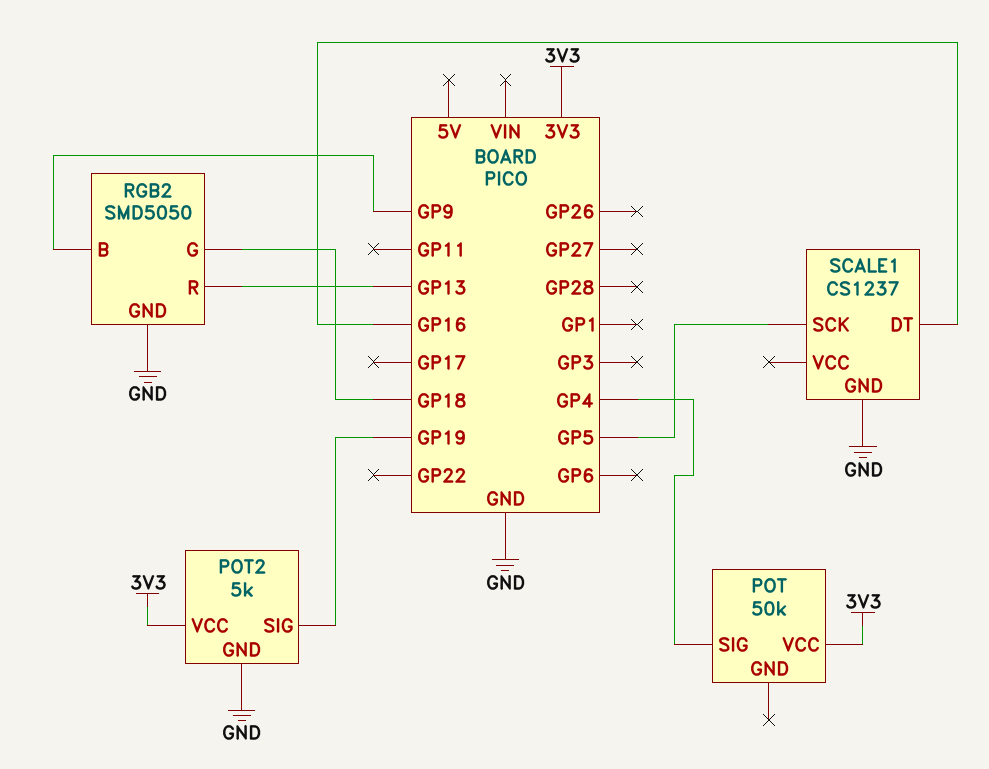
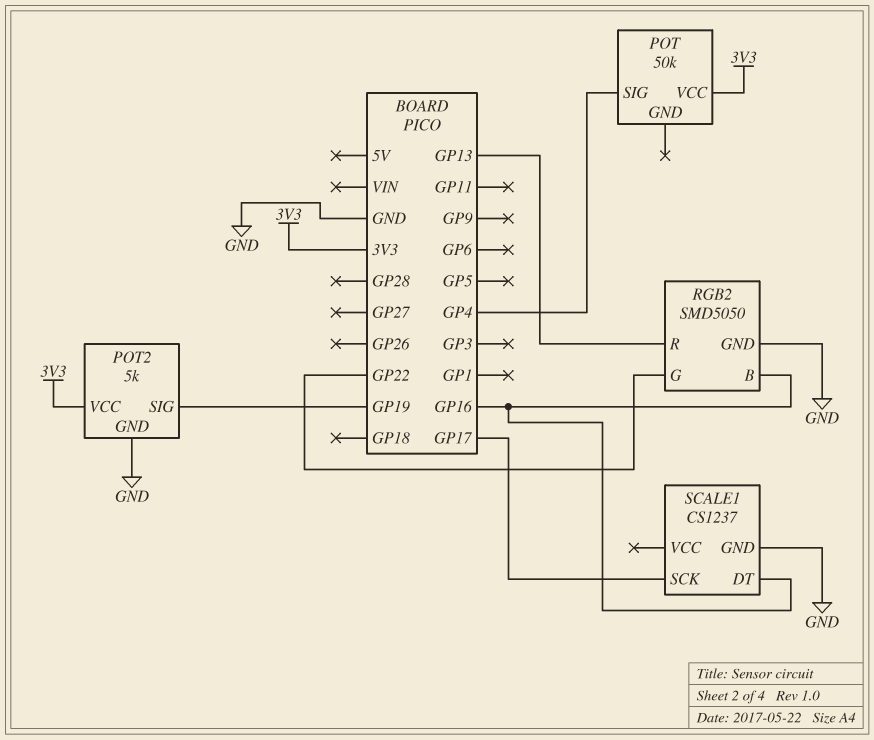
RGB2 pin B: GP9 -> GP16
RGB2 pin G: GP18 -> GP22
SCALE1 pin SCK: GP5 -> GP17

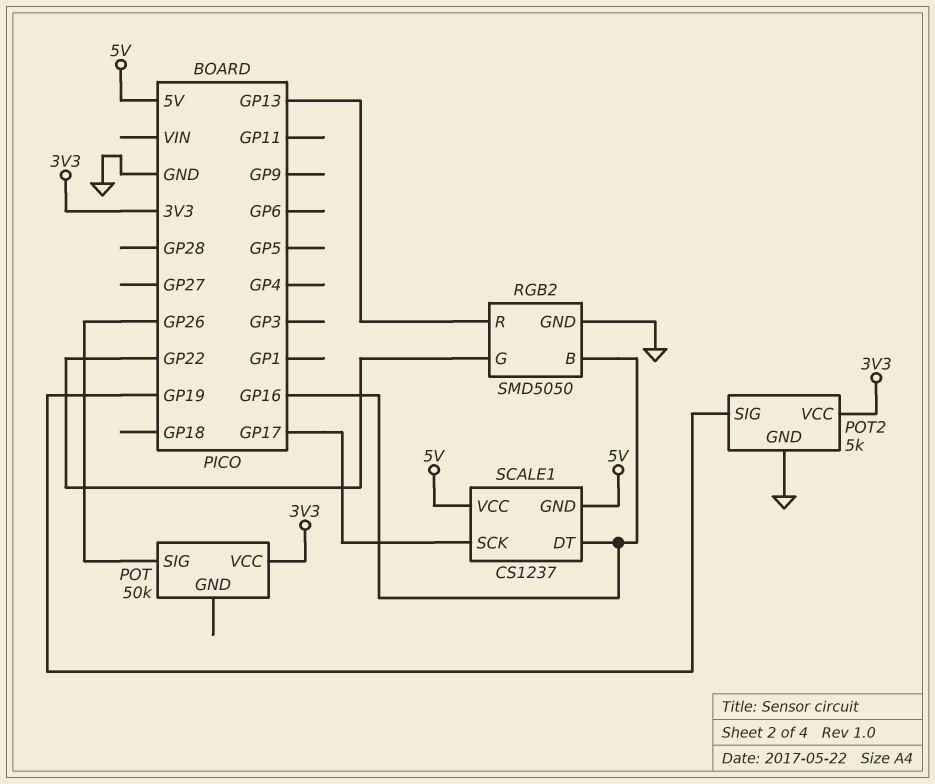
POT pin SIG: GP4 -> GP26
SCALE1 pin GND: GND -> 5V
SCALE1 pin VCC: none -> 5V

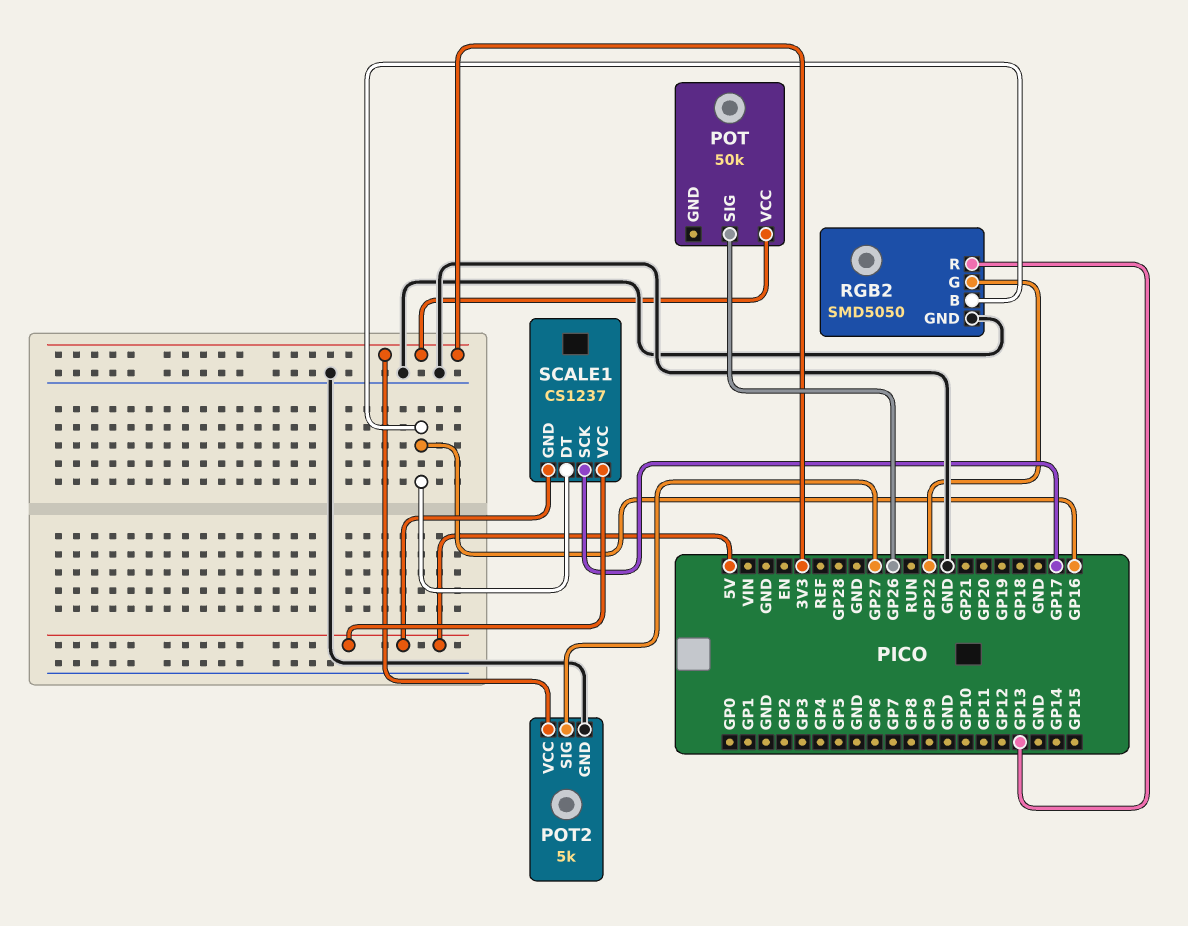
POT2 pin SIG: GP19 -> GP27

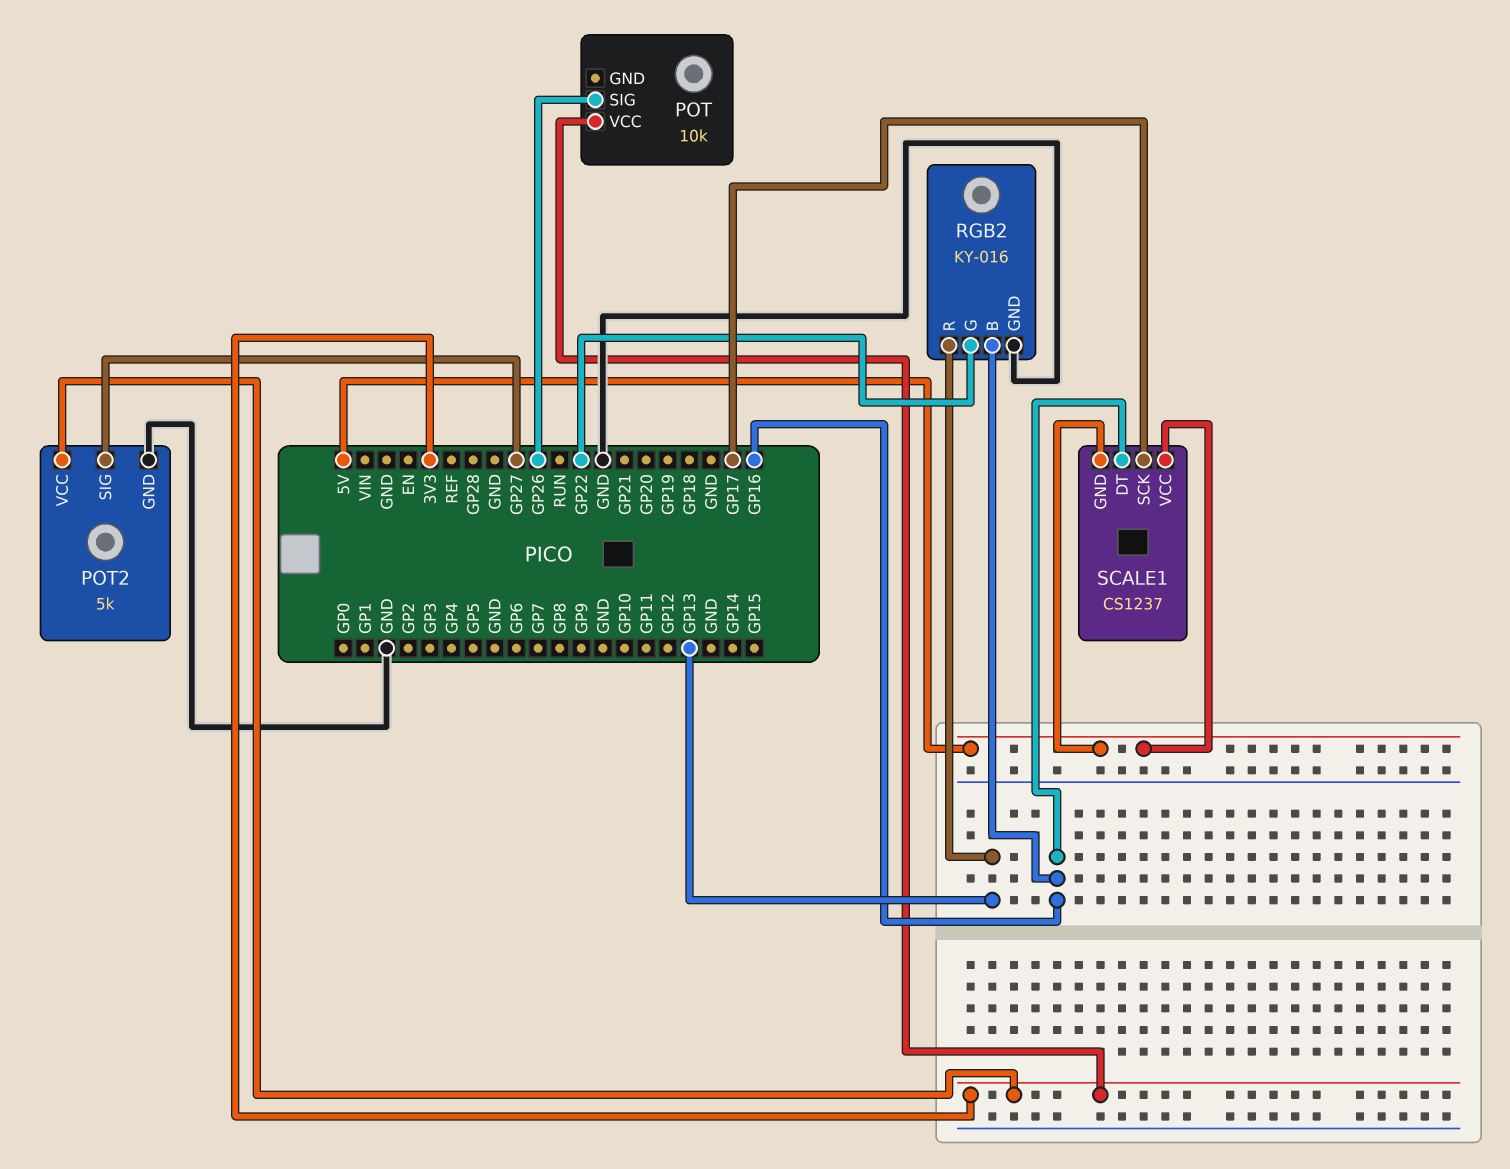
POT: 50k -> 10k
RGB2: SMD5050 -> KY-016

